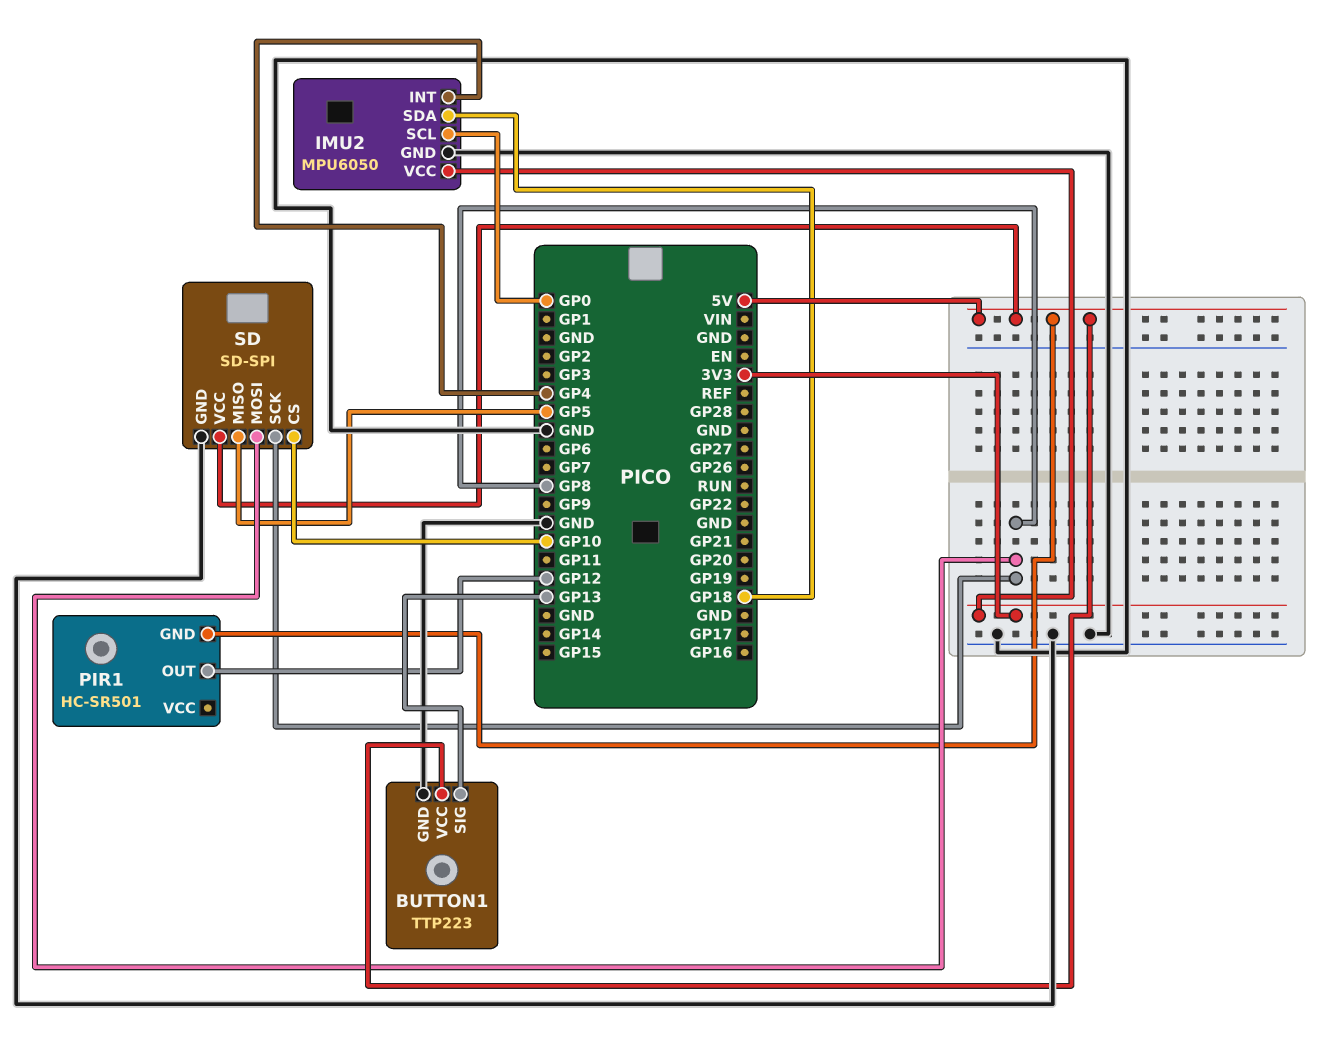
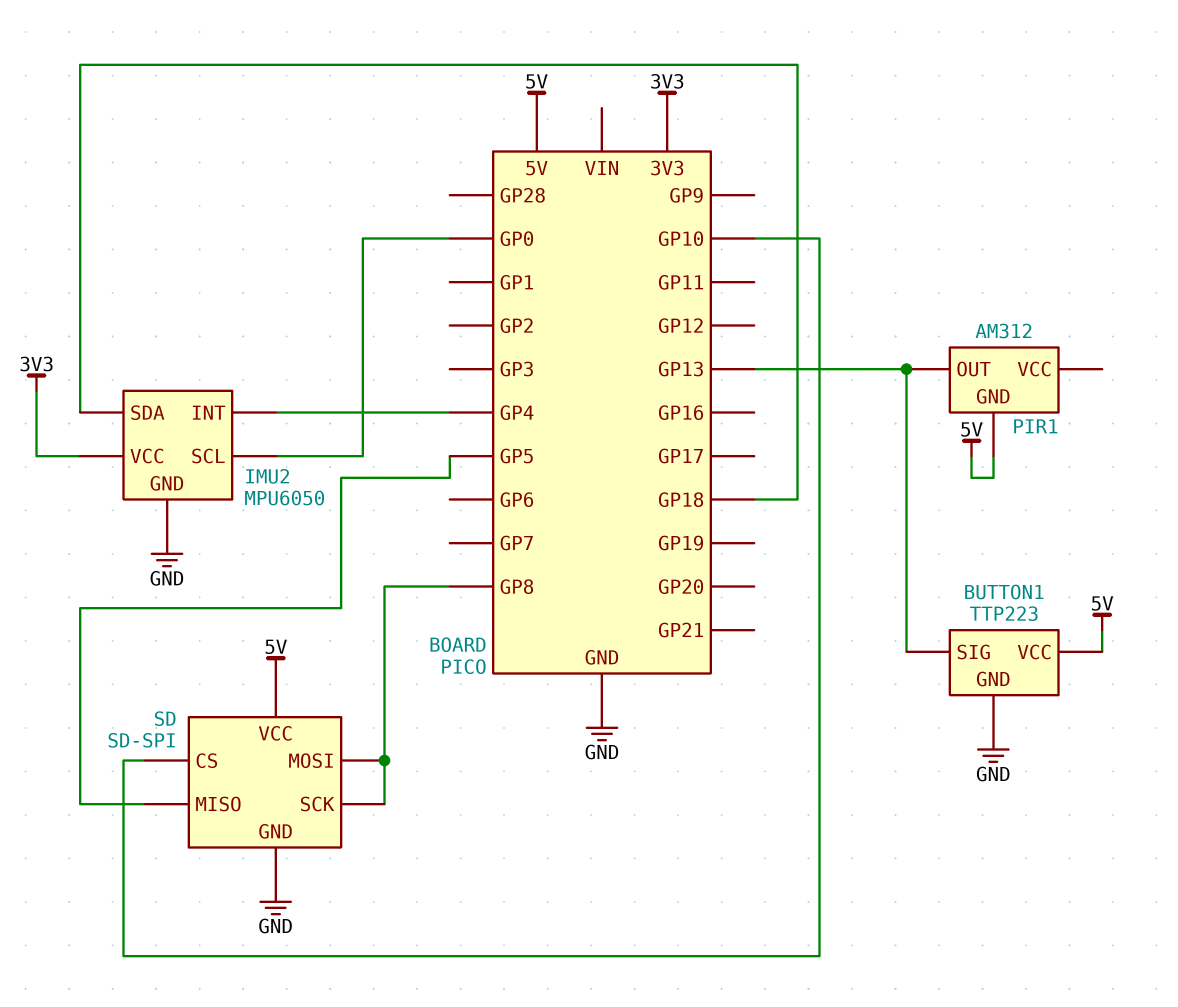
PIR1: HC-SR501 -> AM312
PIR1 pin OUT: GP12 -> GP13

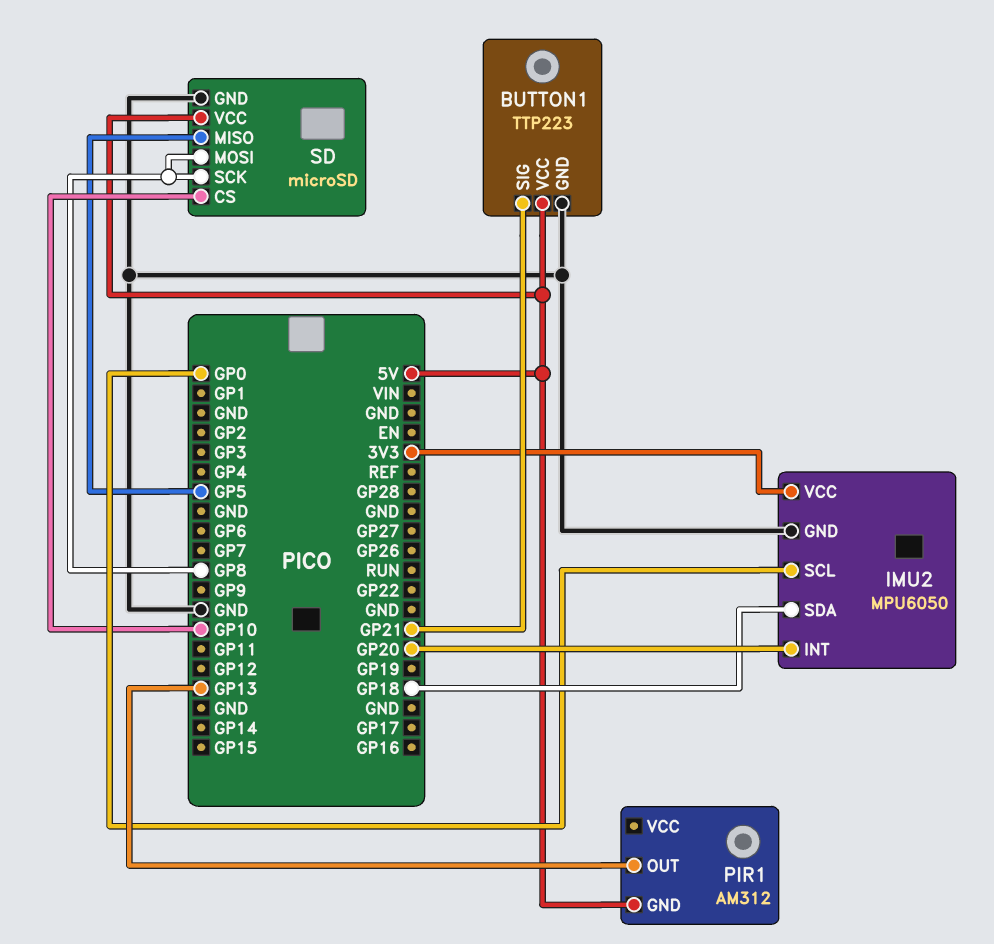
BUTTON1 pin SIG: GP13 -> GP21
IMU2 pin INT: GP4 -> GP20
SD: SD-SPI -> microSD

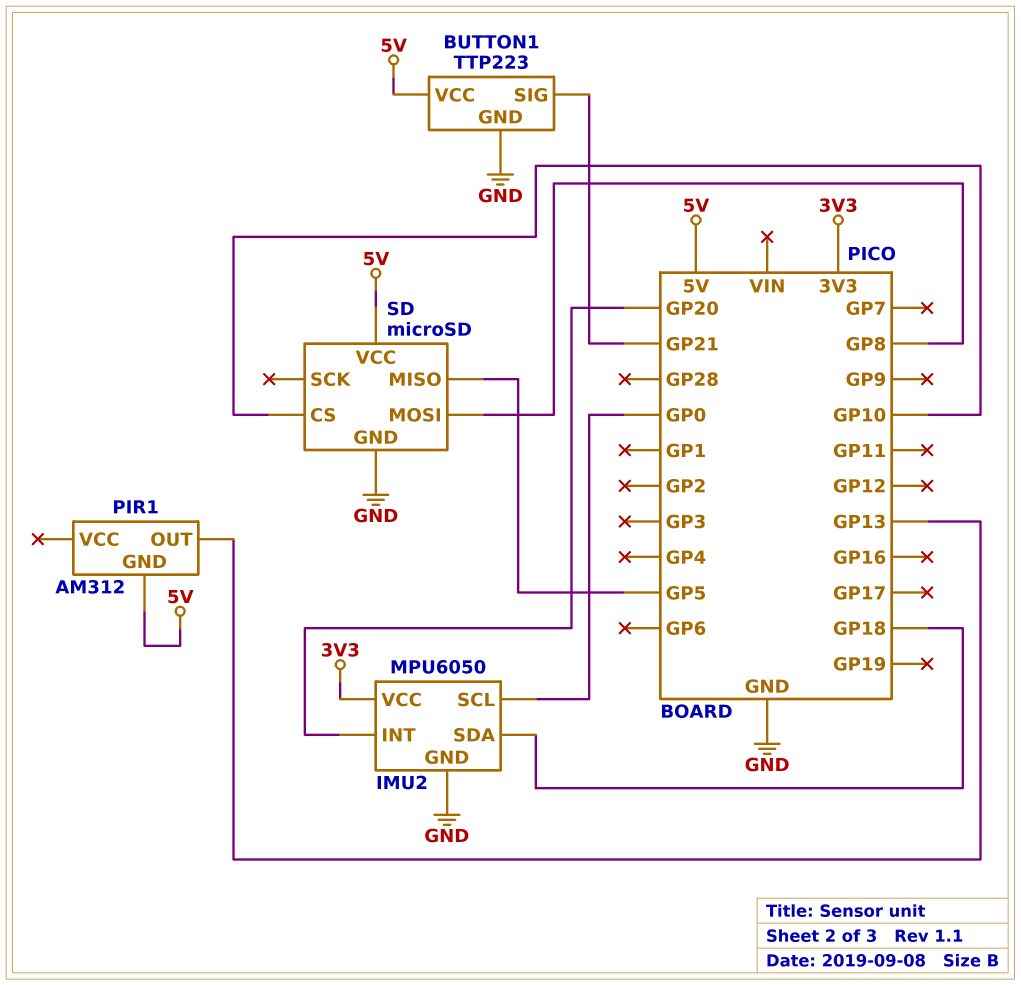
SD pin SCK: GP8 -> none

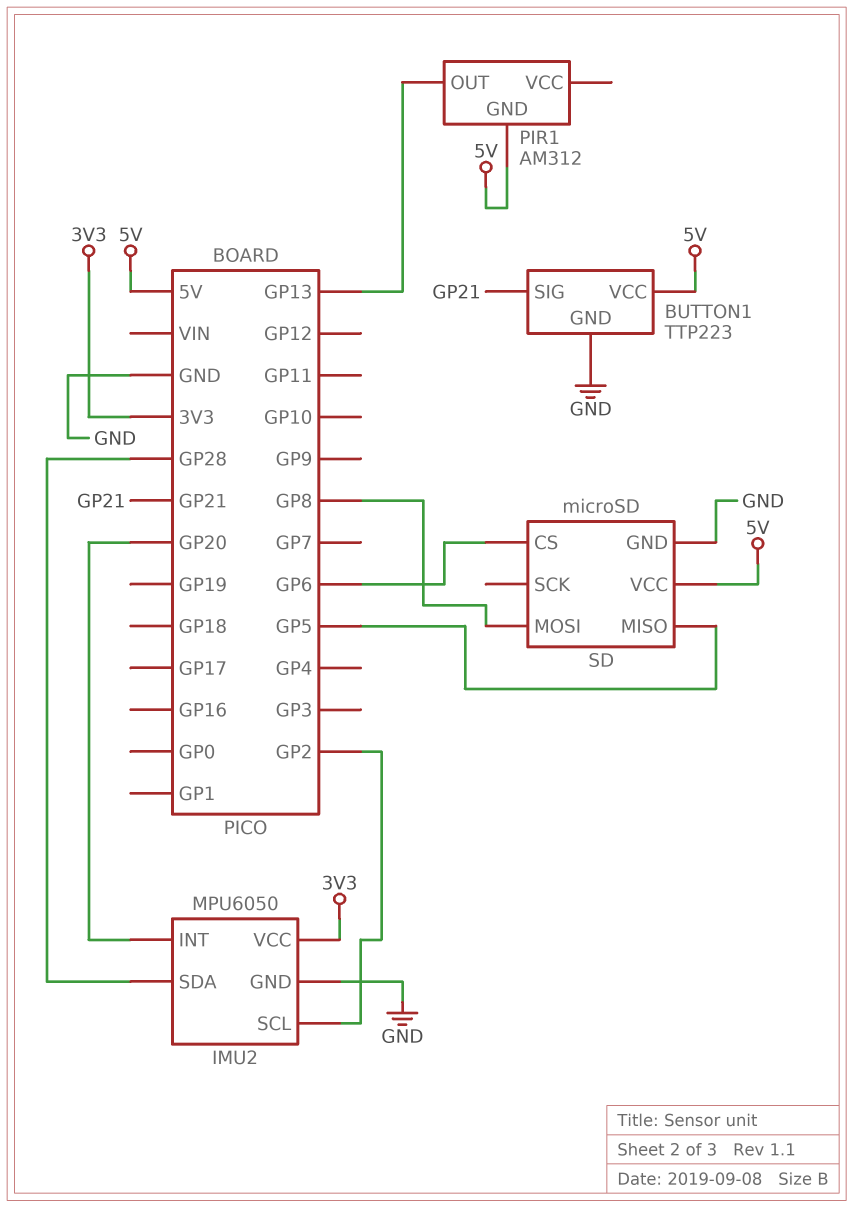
IMU2 pin SCL: GP0 -> GP2
IMU2 pin SDA: GP18 -> GP28
SD pin CS: GP10 -> GP6

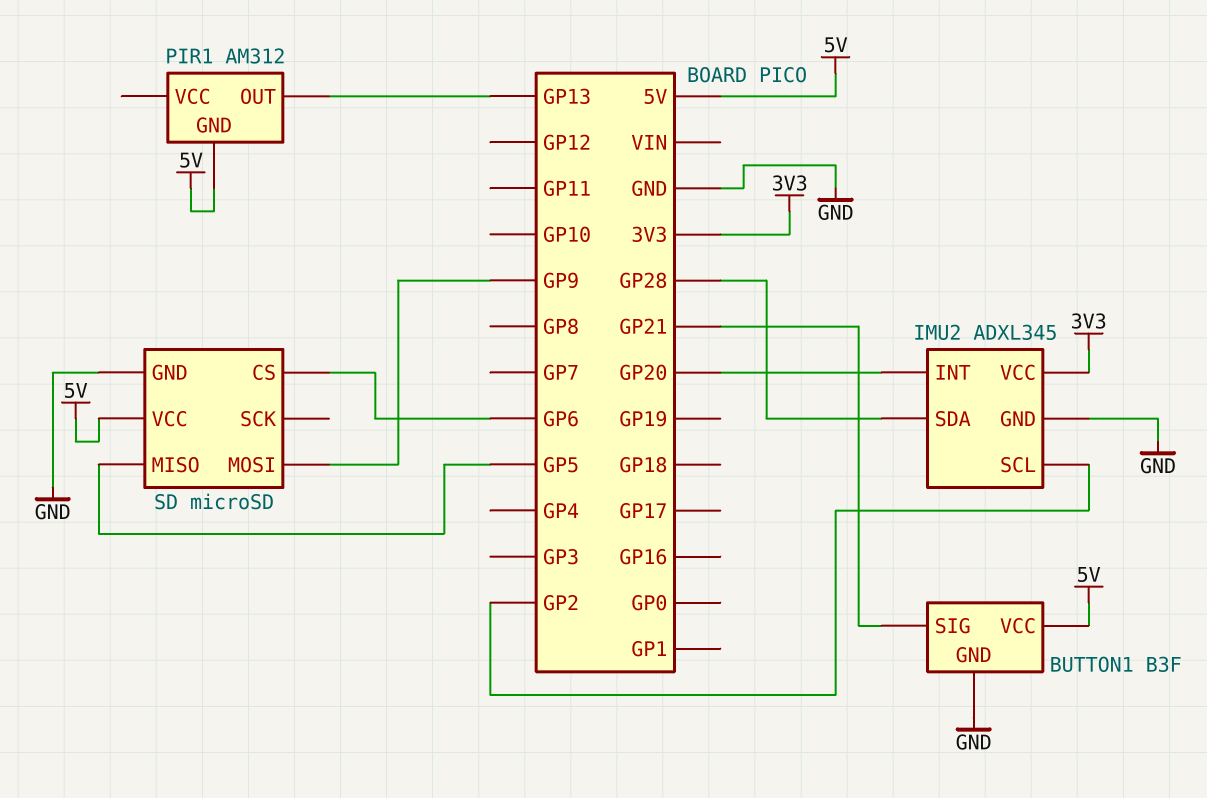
BUTTON1: TTP223 -> B3F
IMU2: MPU6050 -> ADXL345
SD pin MOSI: GP8 -> GP9

